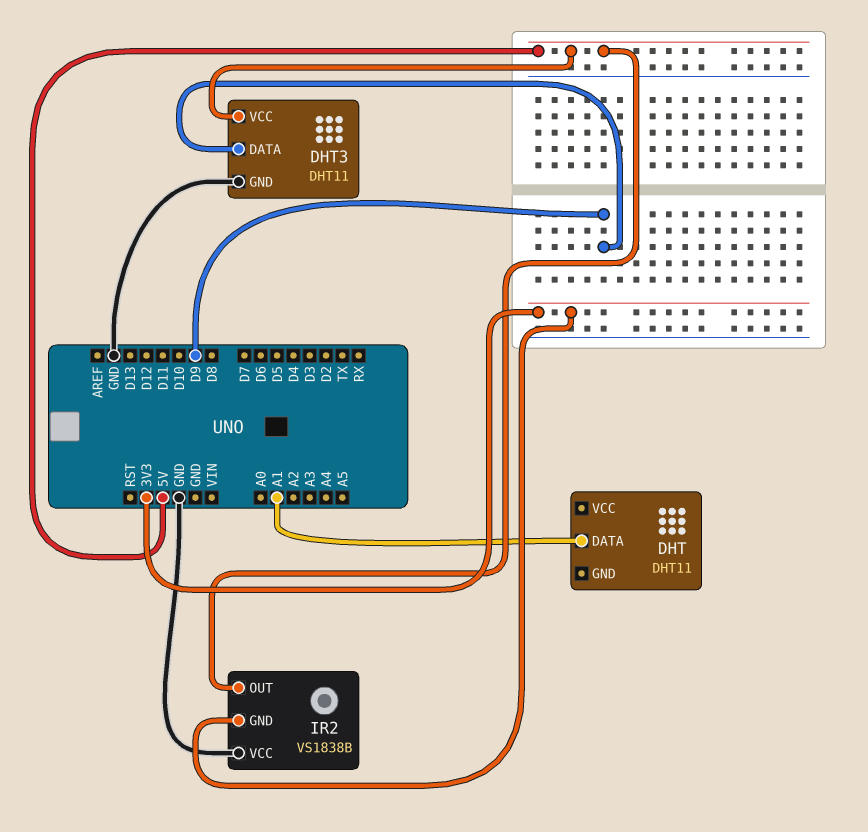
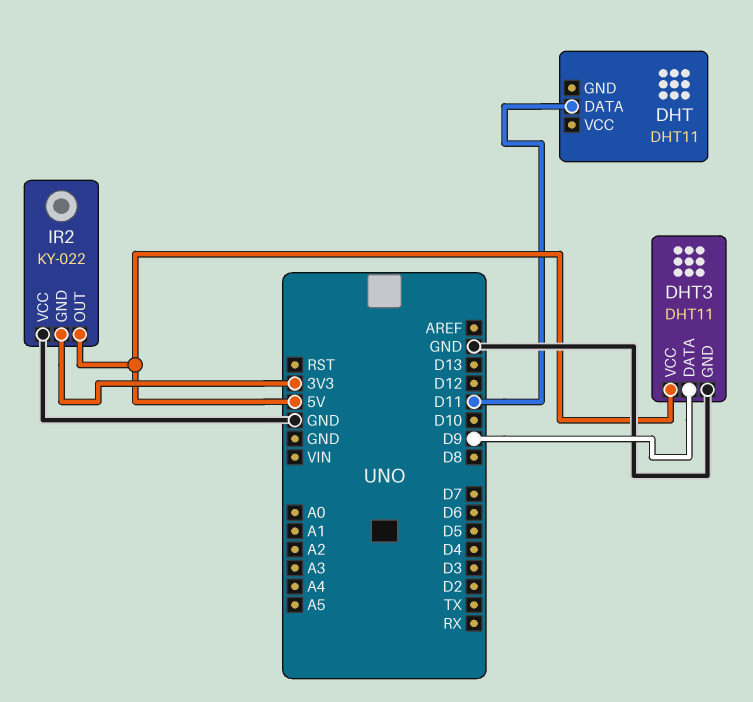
DHT pin DATA: A1 -> D11
IR2: VS1838B -> KY-022

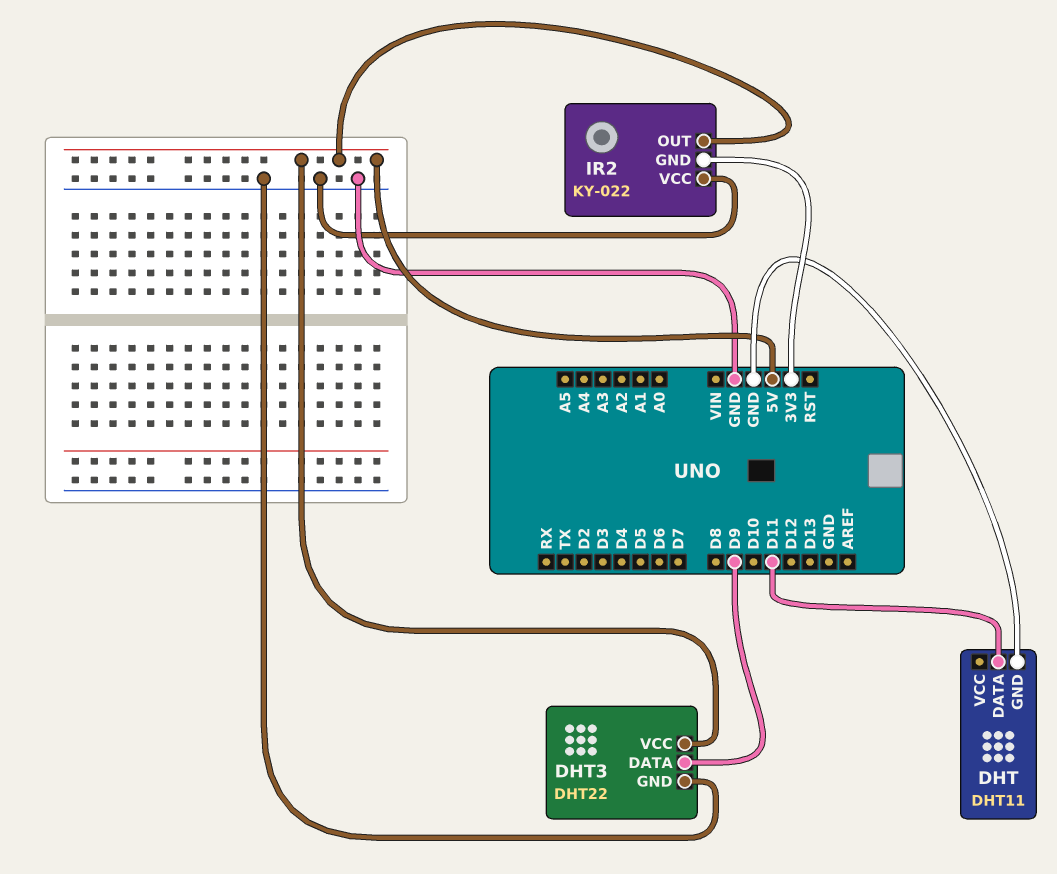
DHT pin GND: none -> GND
DHT3: DHT11 -> DHT22

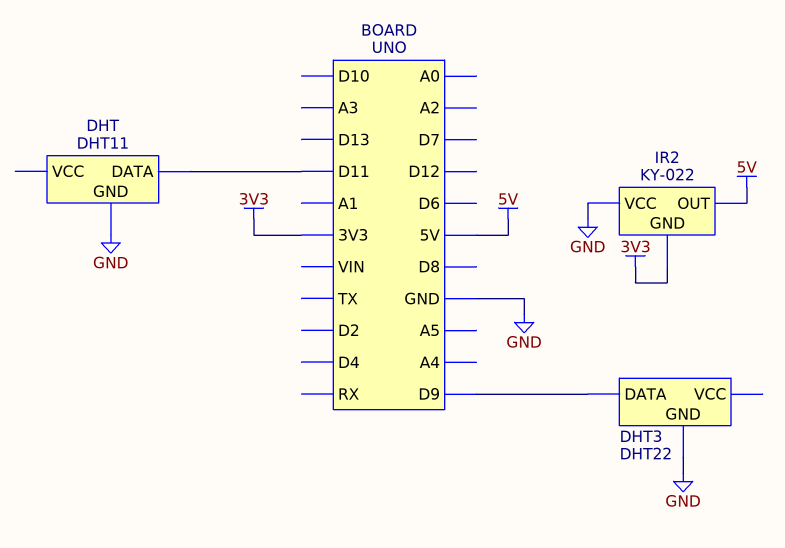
DHT3 pin VCC: 5V -> none

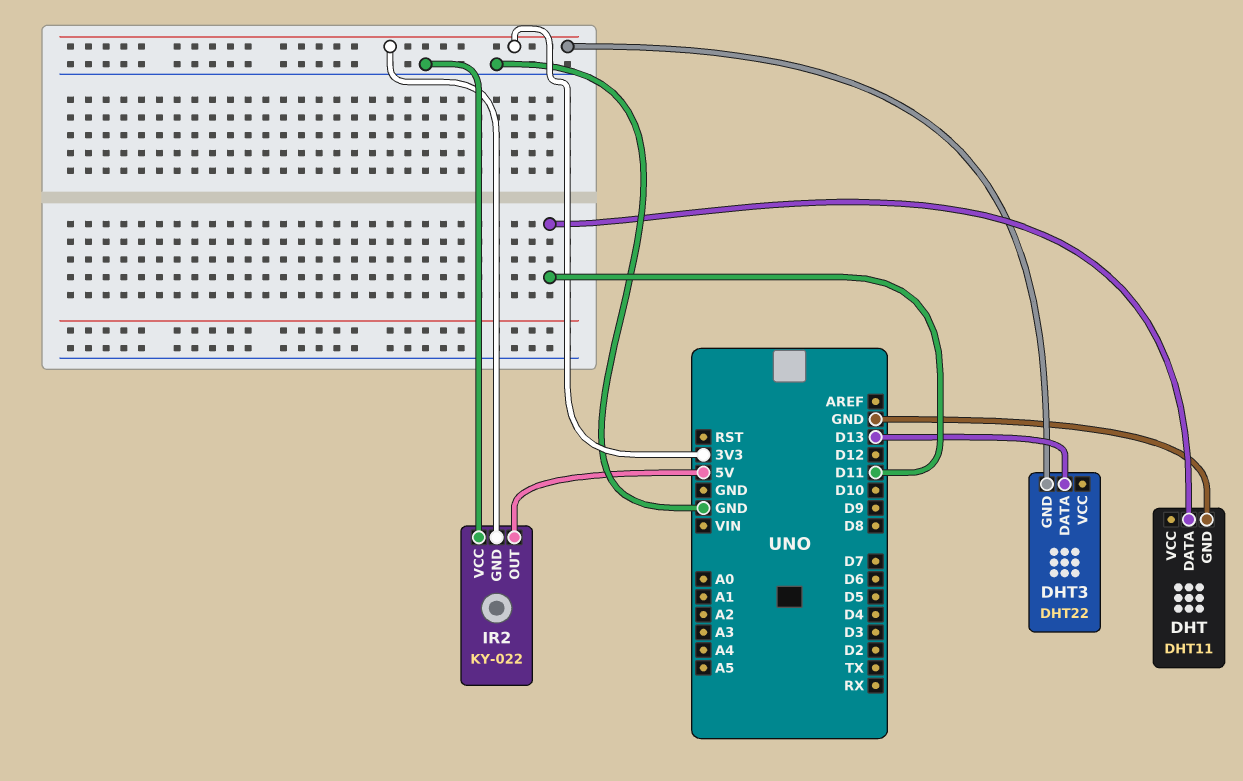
DHT3 pin DATA: D9 -> D13
DHT3 pin GND: GND -> 3V3

